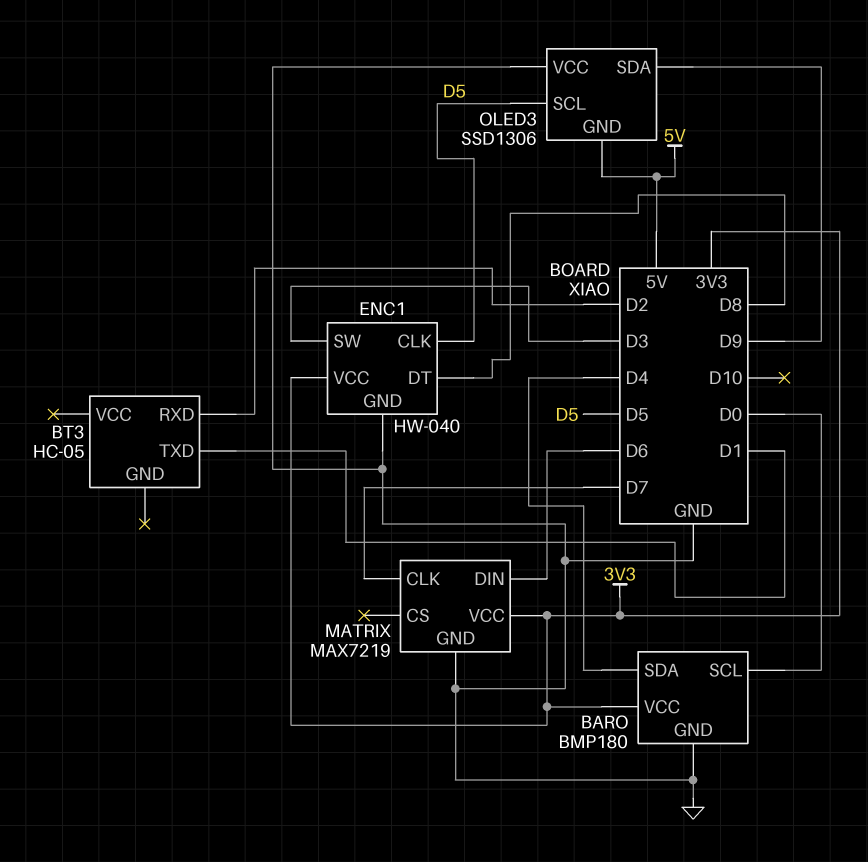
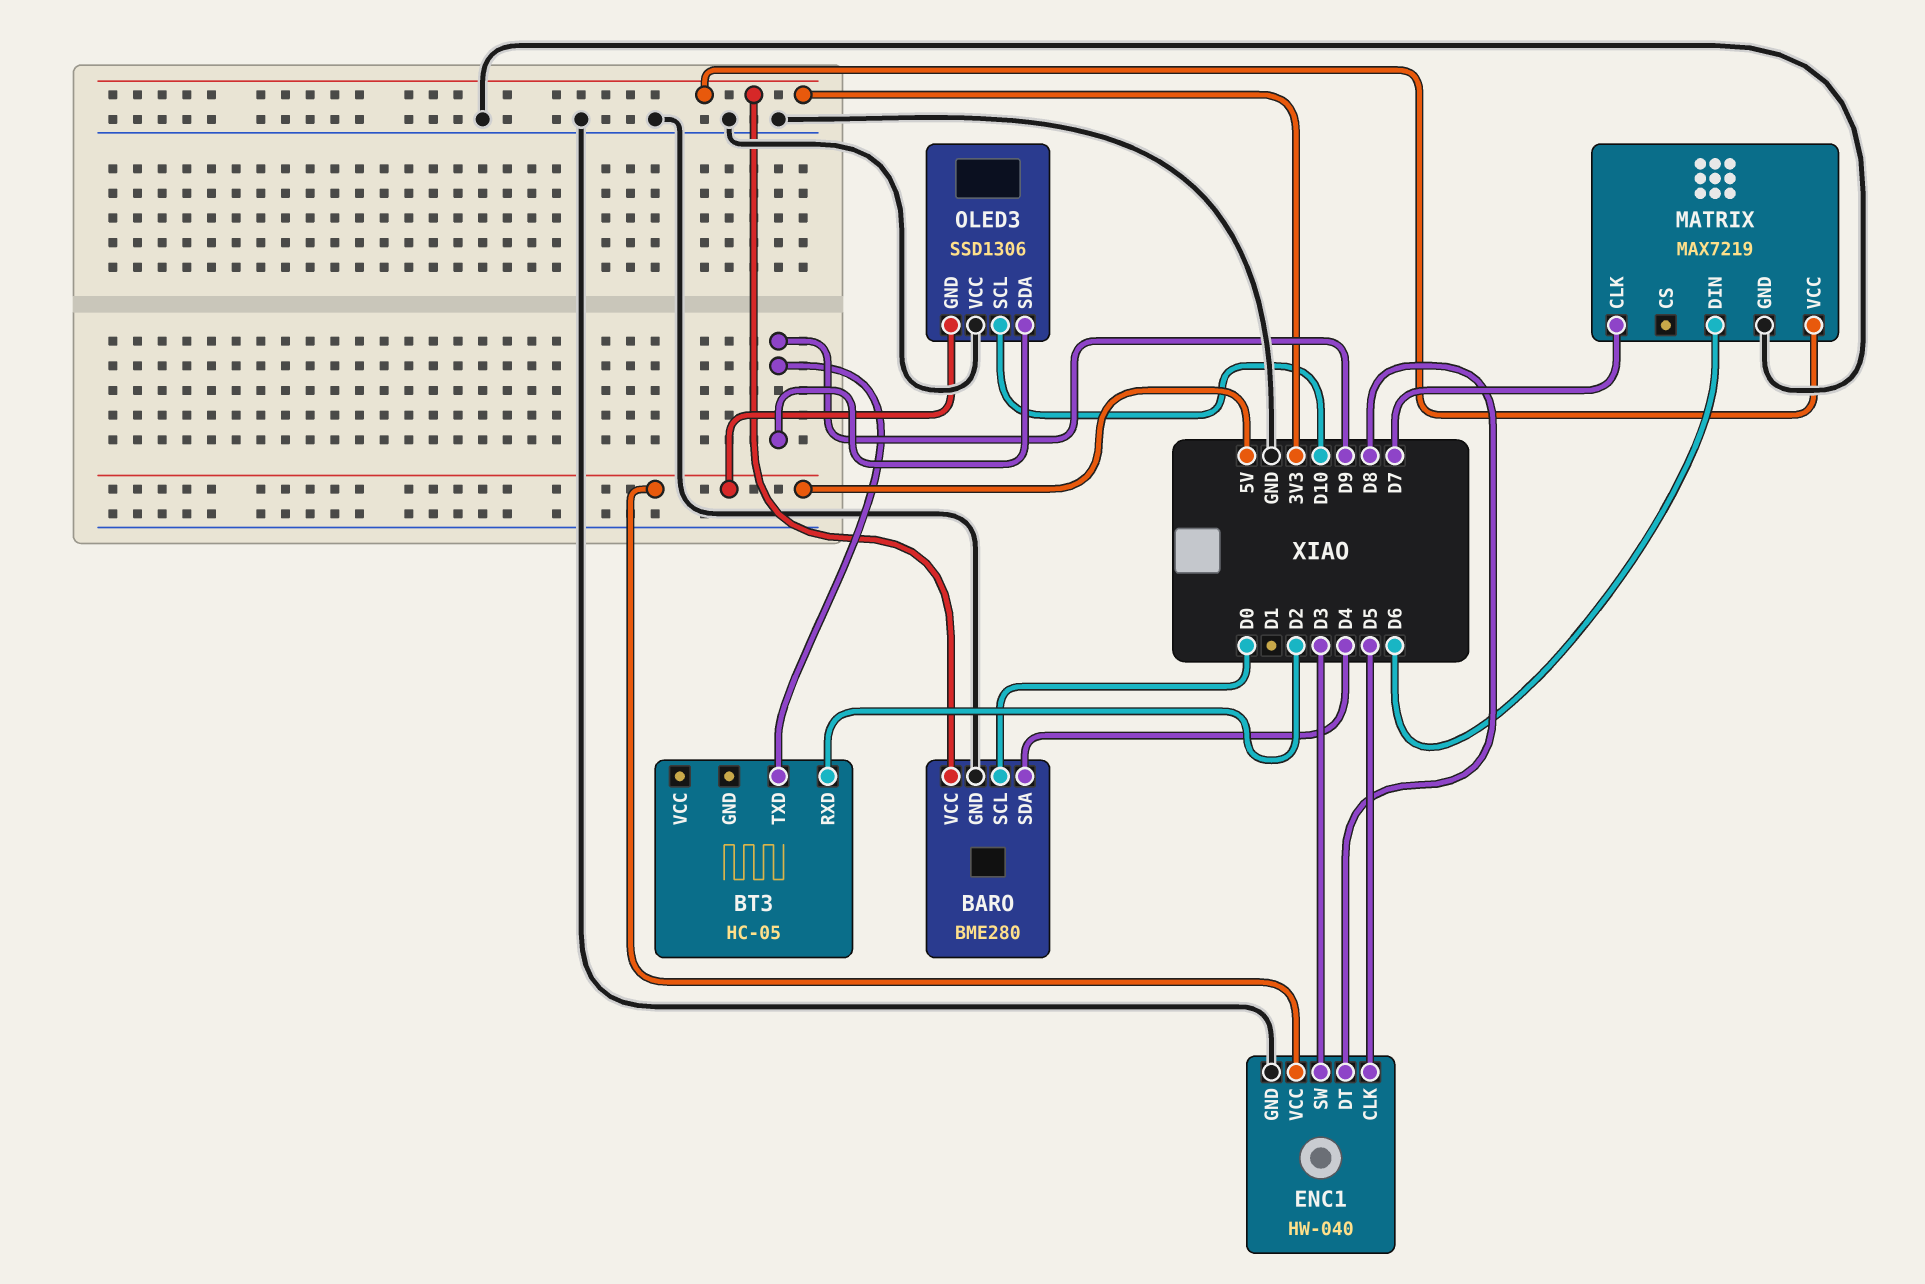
BARO: BMP180 -> BME280
BT3 pin TXD: D1 -> D9
ENC1 pin VCC: 3V3 -> 5V
OLED3 pin SCL: D5 -> D10

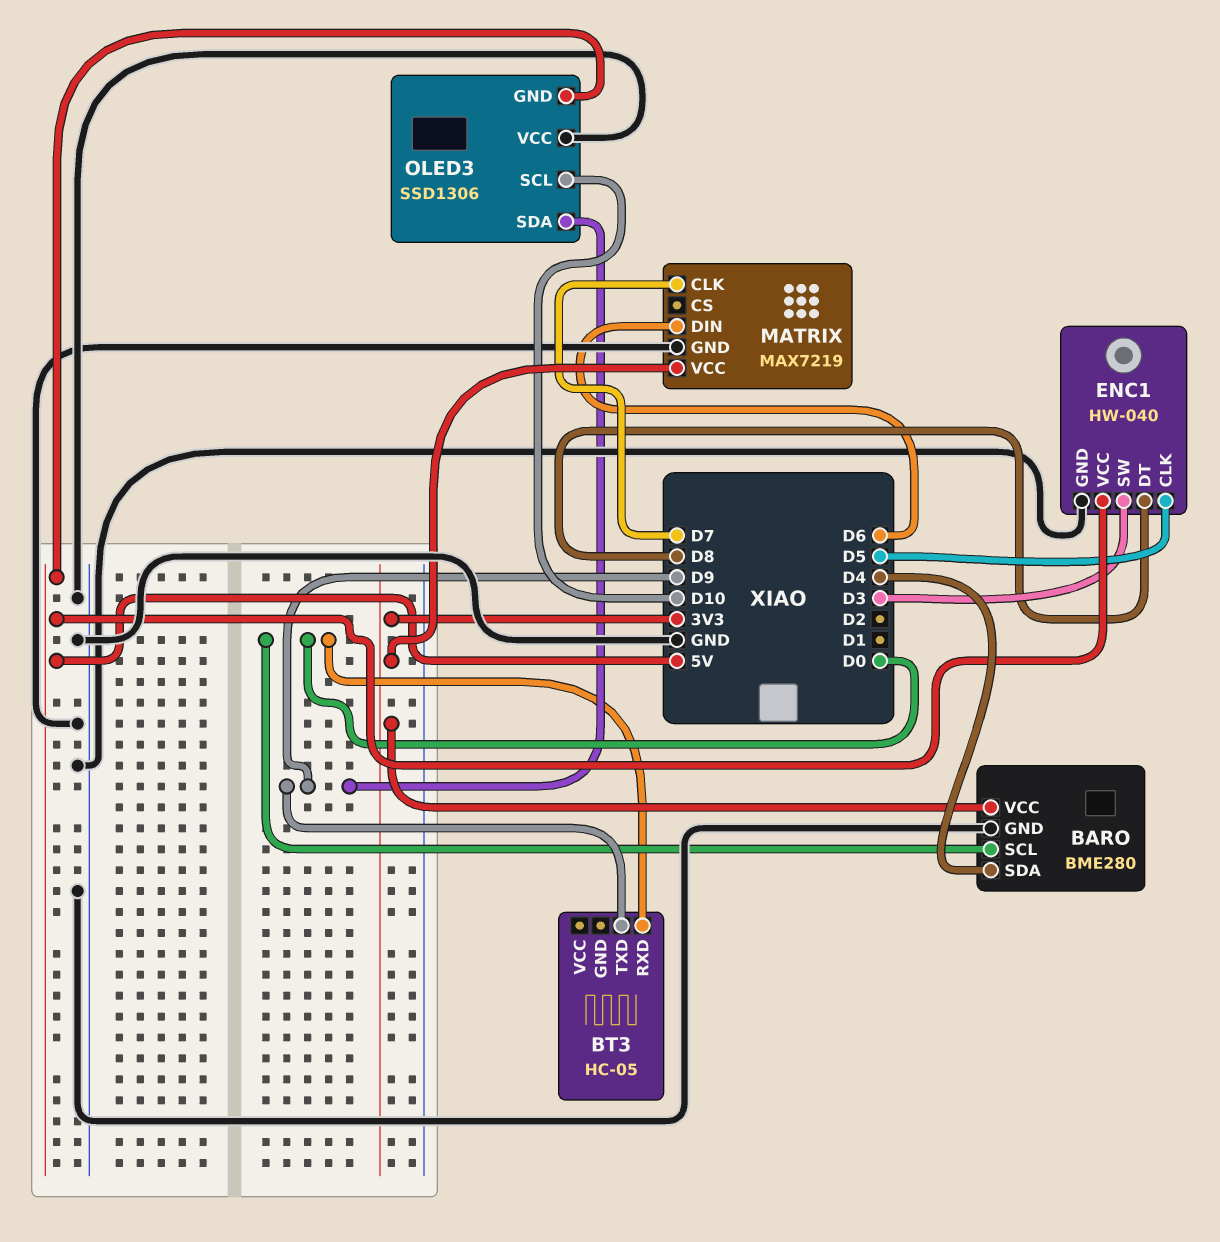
BT3 pin RXD: D2 -> D0

